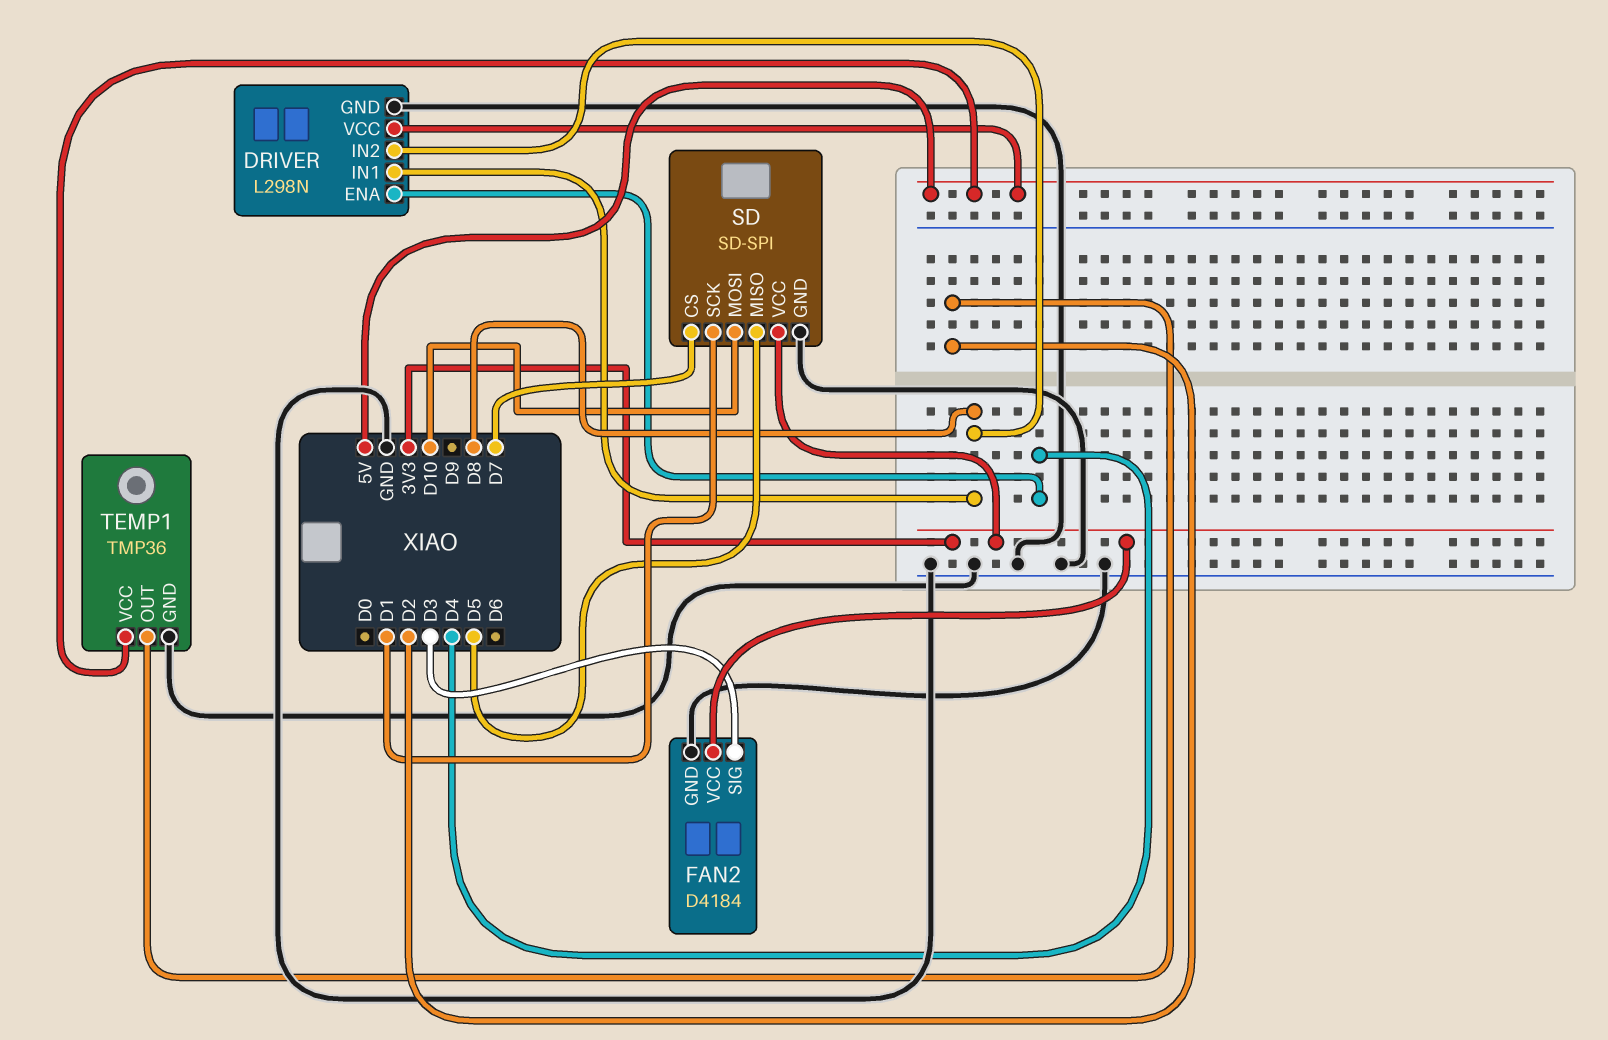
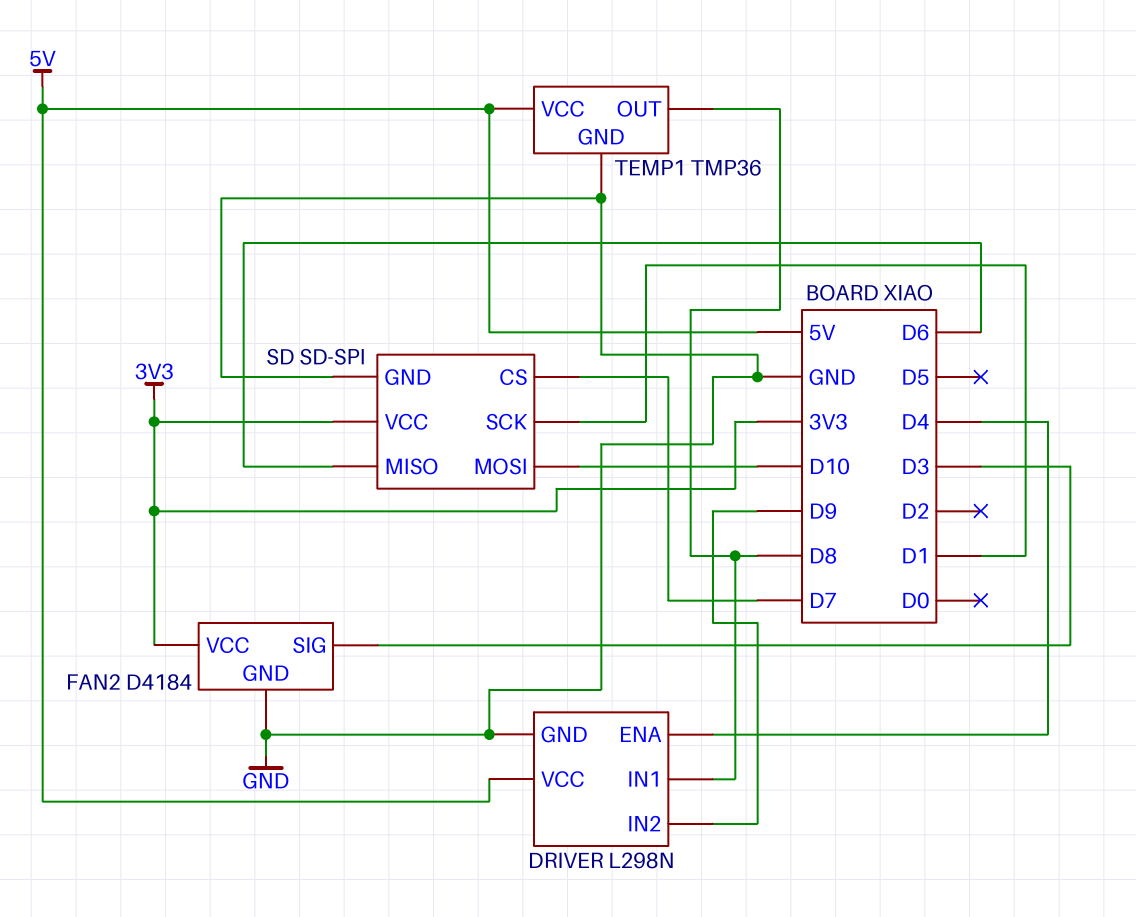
DRIVER pin IN2: D8 -> D9
SD pin MISO: D5 -> D6
TEMP1 pin OUT: D2 -> D8

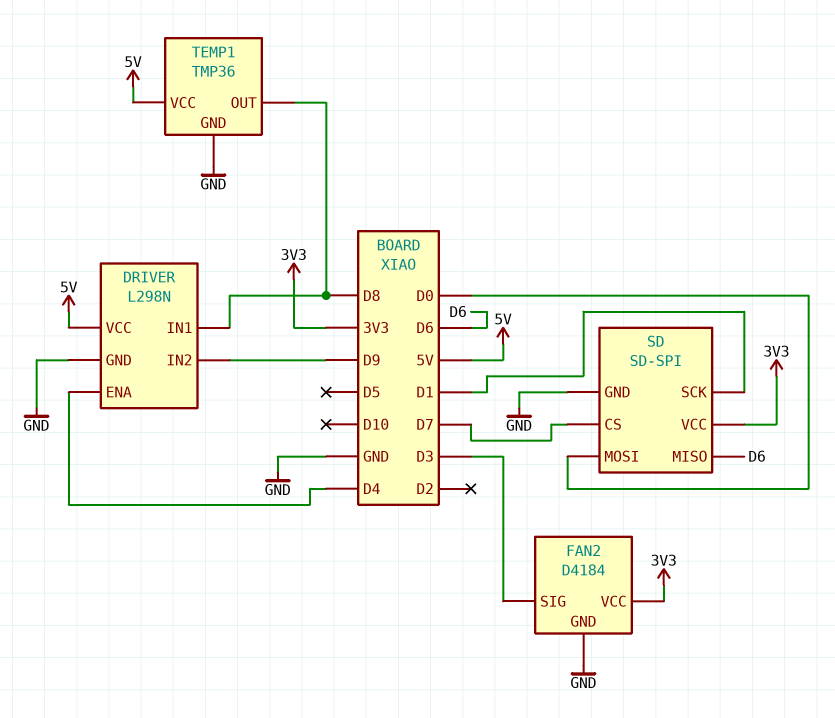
SD pin MOSI: D10 -> D0

